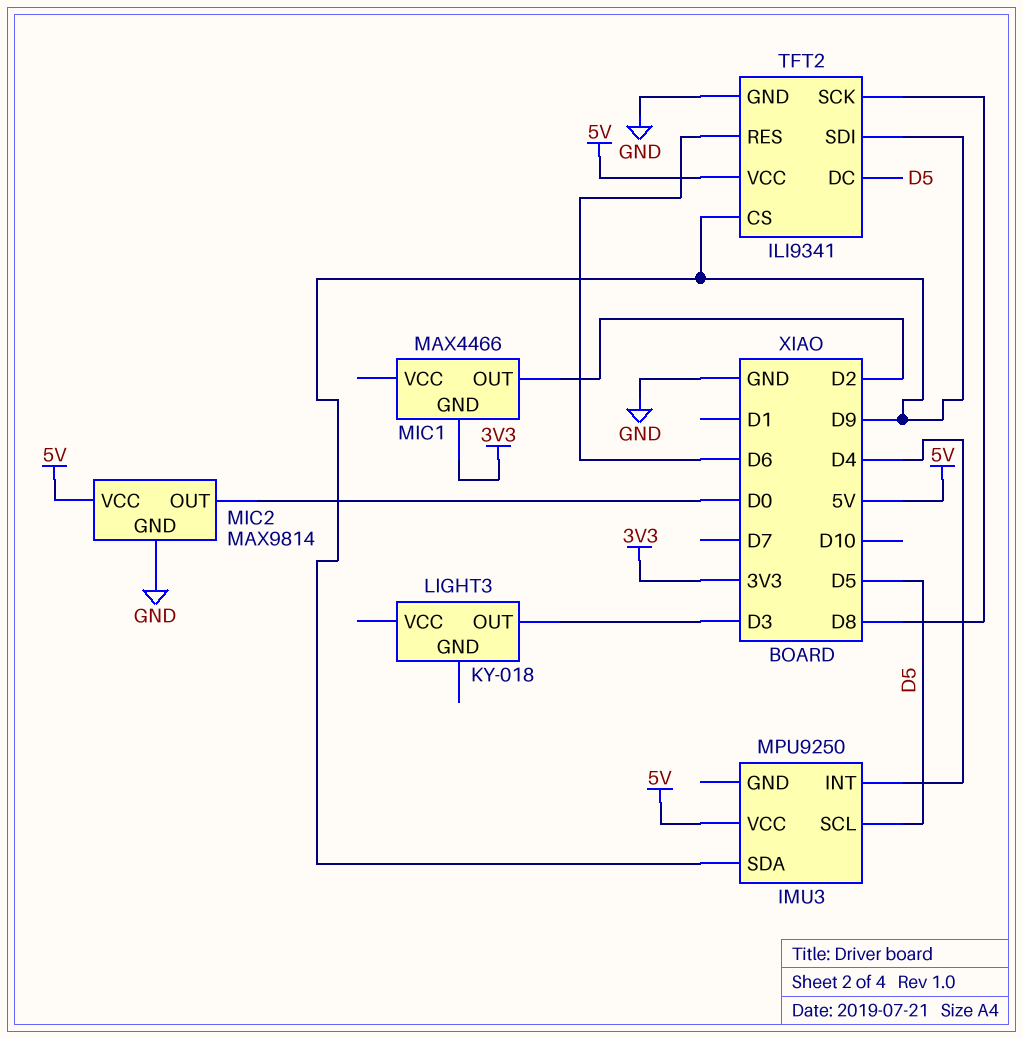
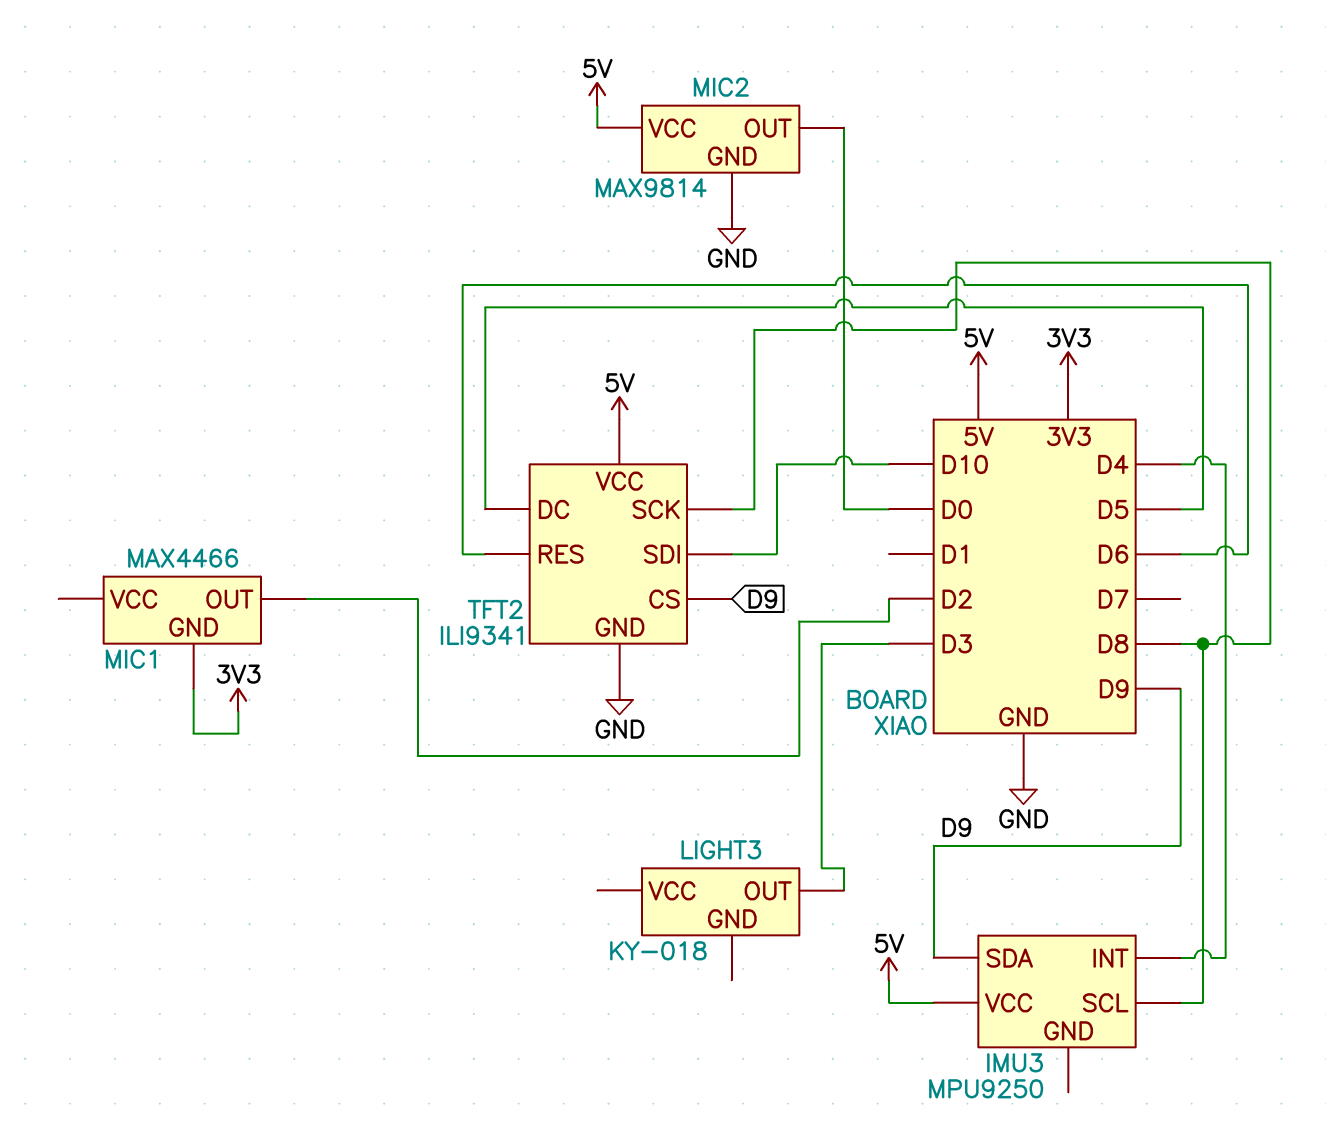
IMU3 pin SCL: D5 -> D8
TFT2 pin SDI: D9 -> D10

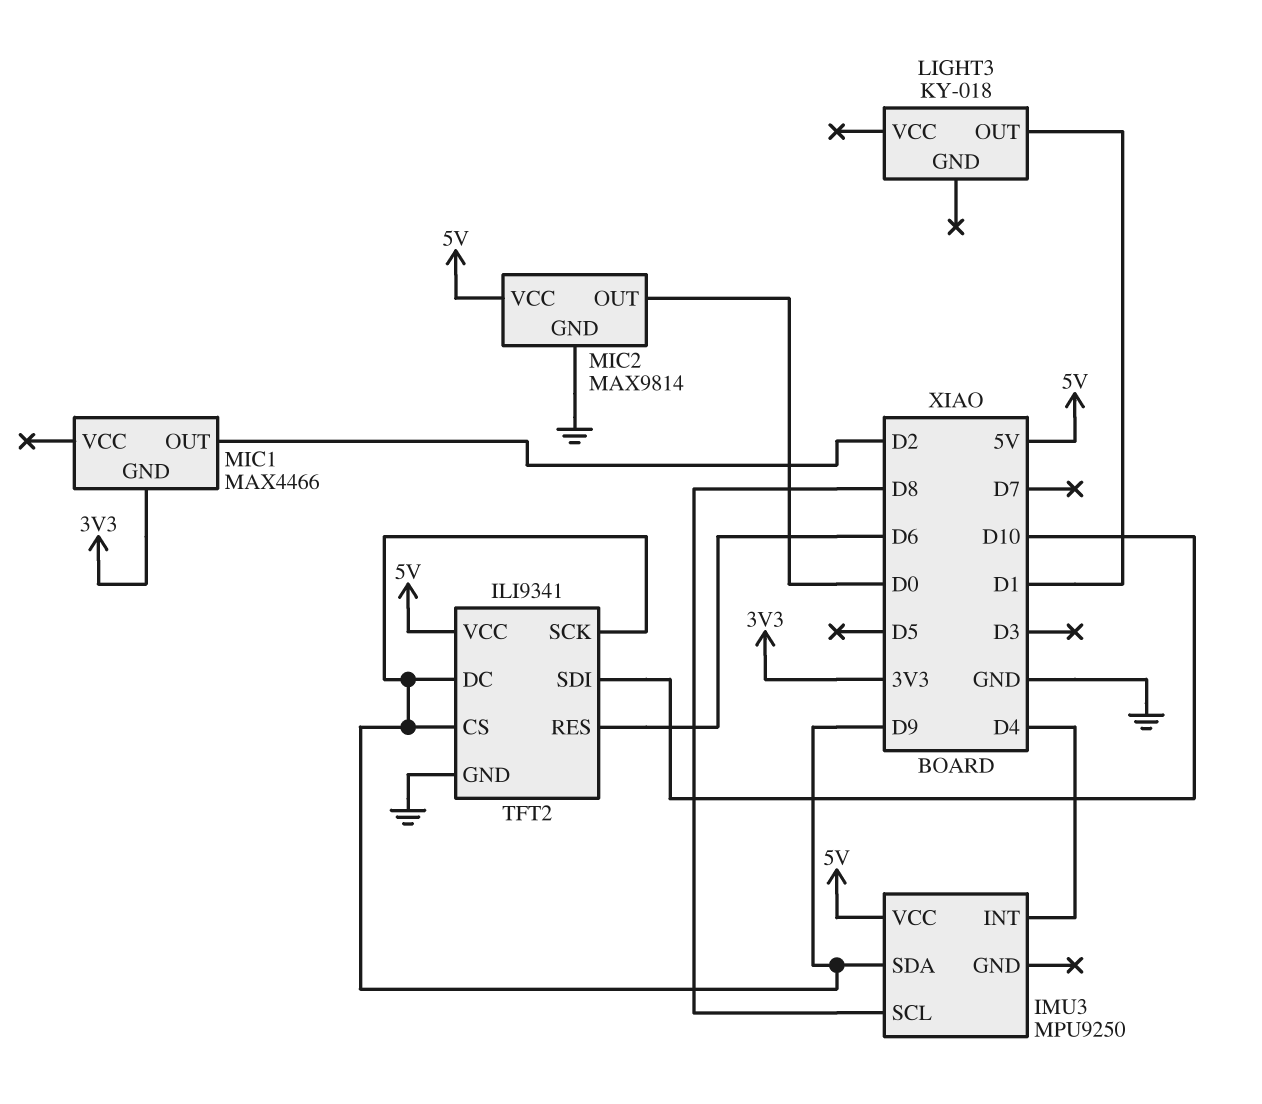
LIGHT3 pin OUT: D3 -> D1
TFT2 pin DC: D5 -> D9
TFT2 pin SCK: D8 -> D9

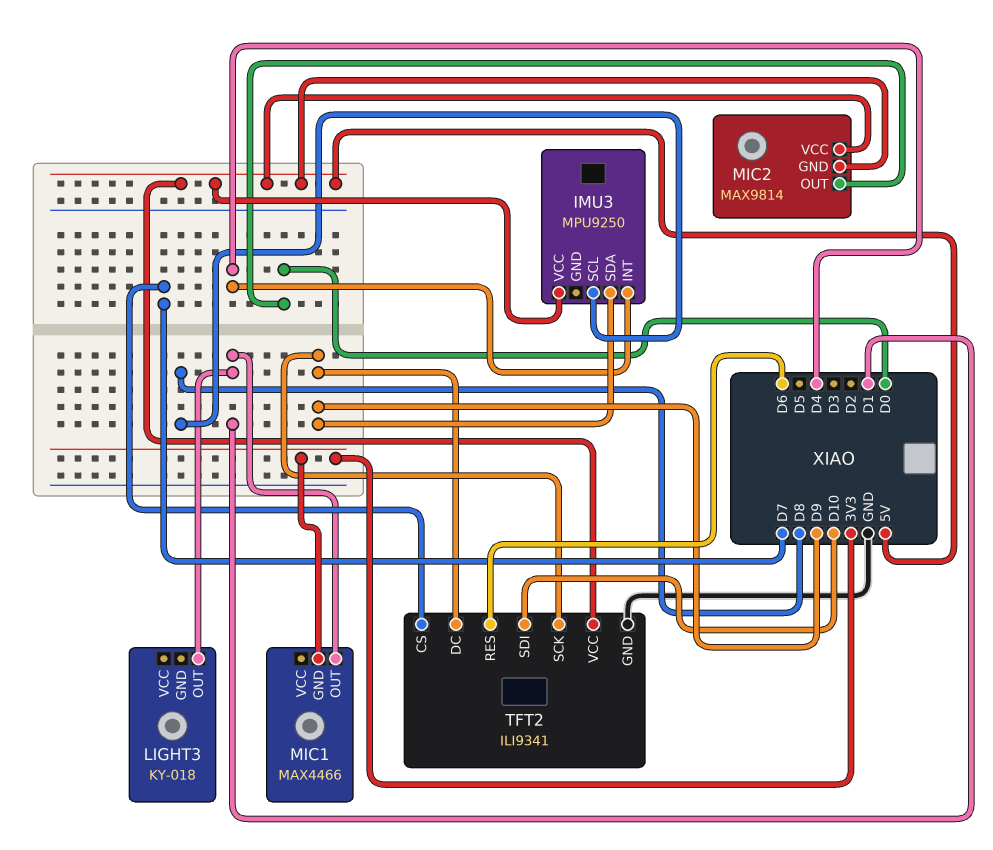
MIC1 pin OUT: D2 -> D1
MIC2 pin GND: GND -> 5V
TFT2 pin CS: D9 -> D7

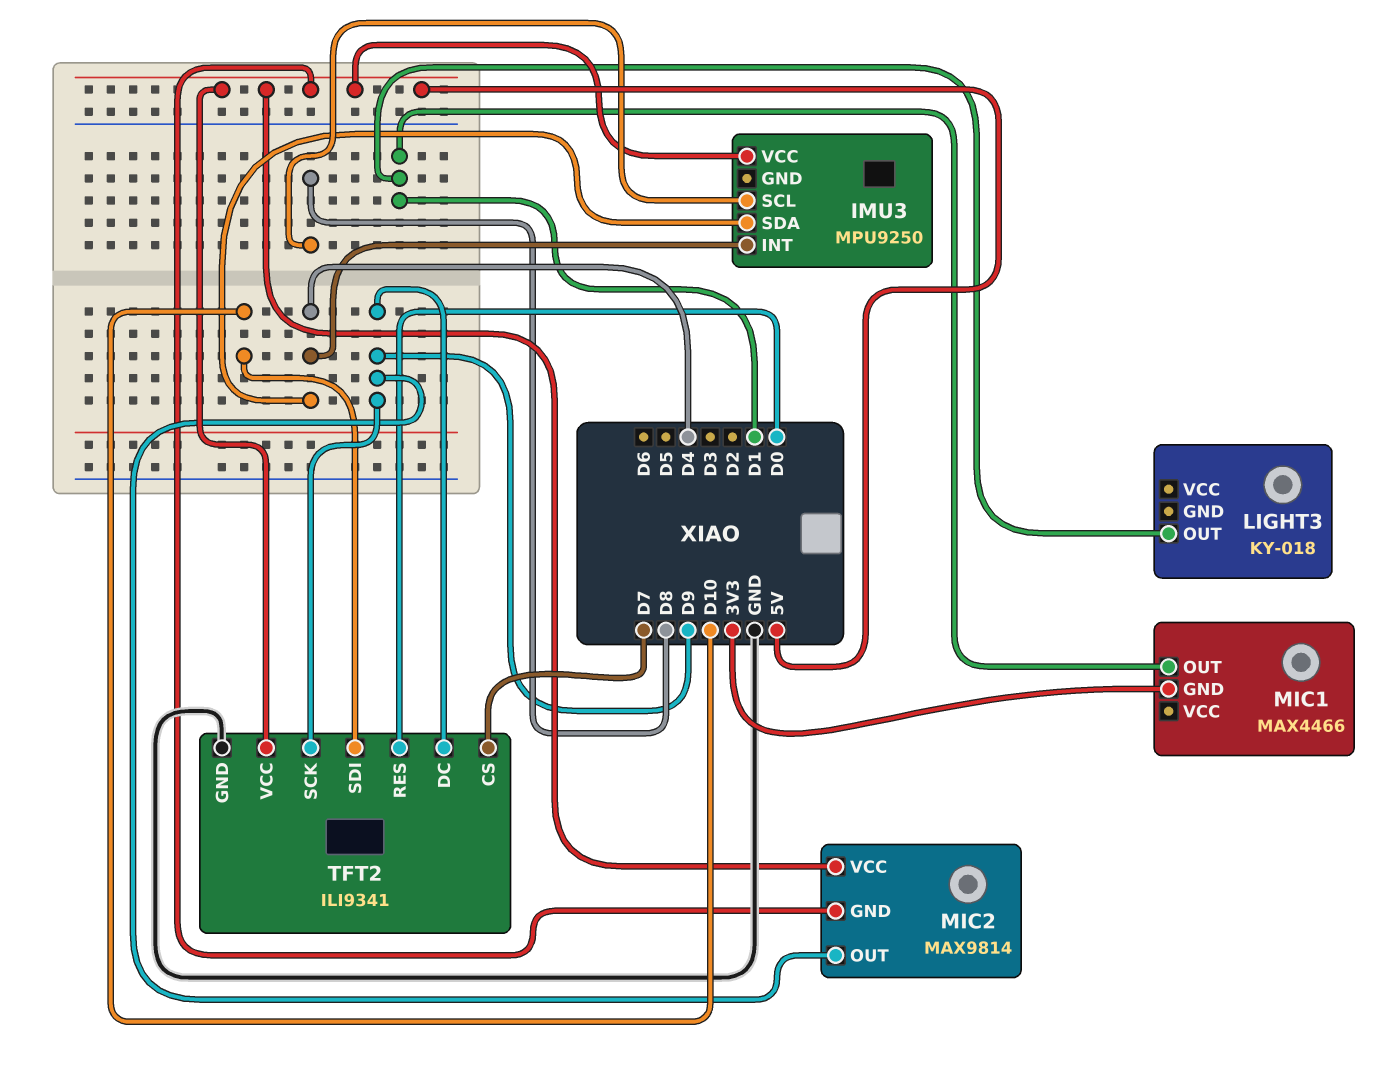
IMU3 pin SDA: D9 -> D4
MIC2 pin OUT: D0 -> D9
TFT2 pin RES: D6 -> D0

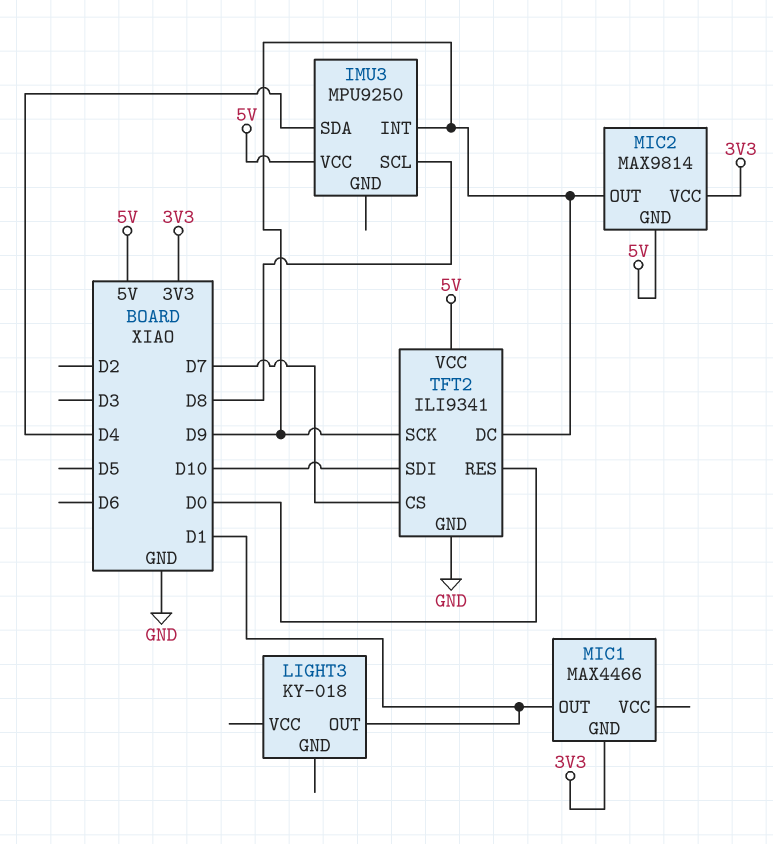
IMU3 pin INT: D4 -> D9
MIC2 pin VCC: 5V -> 3V3

